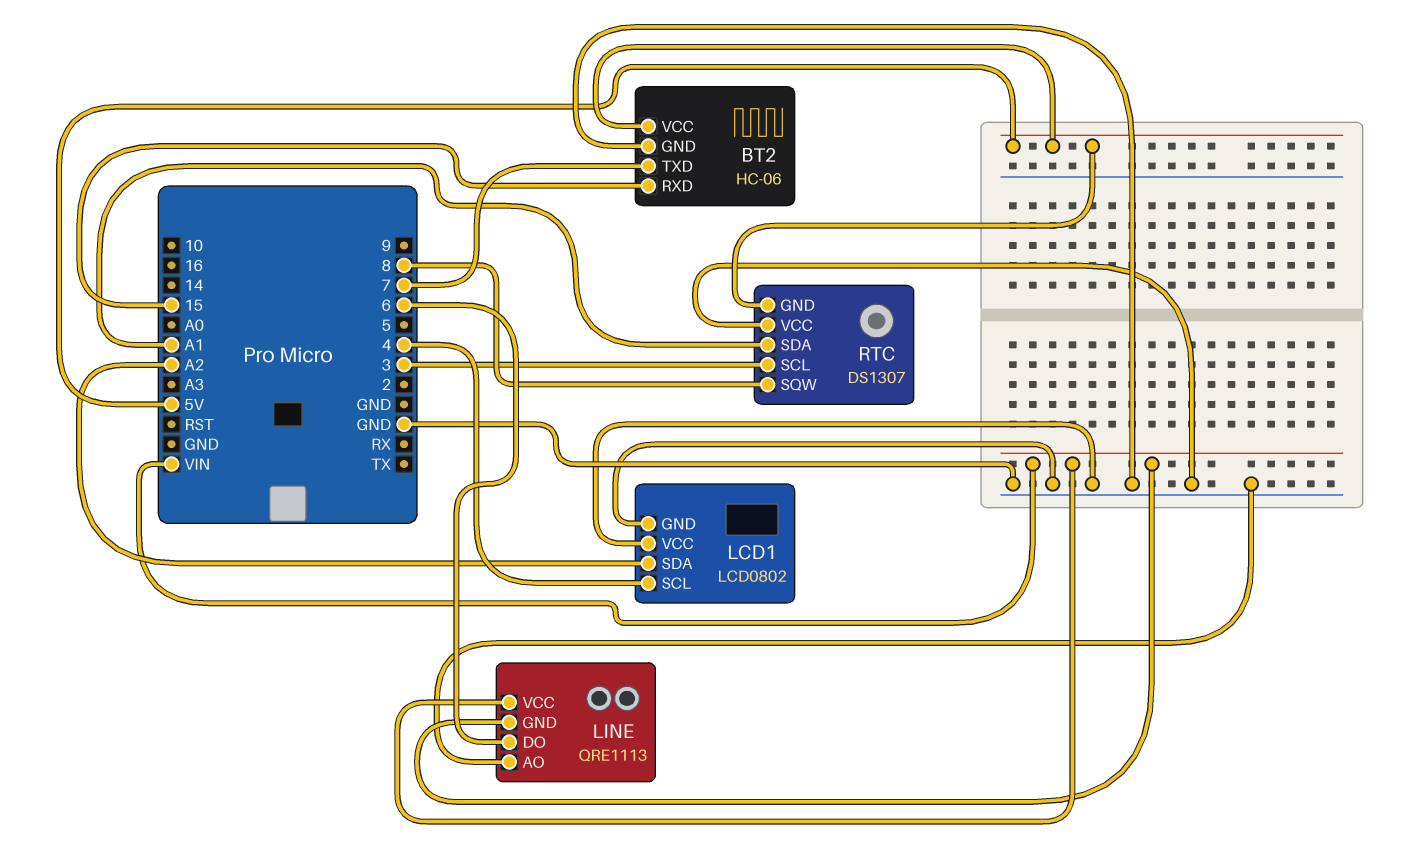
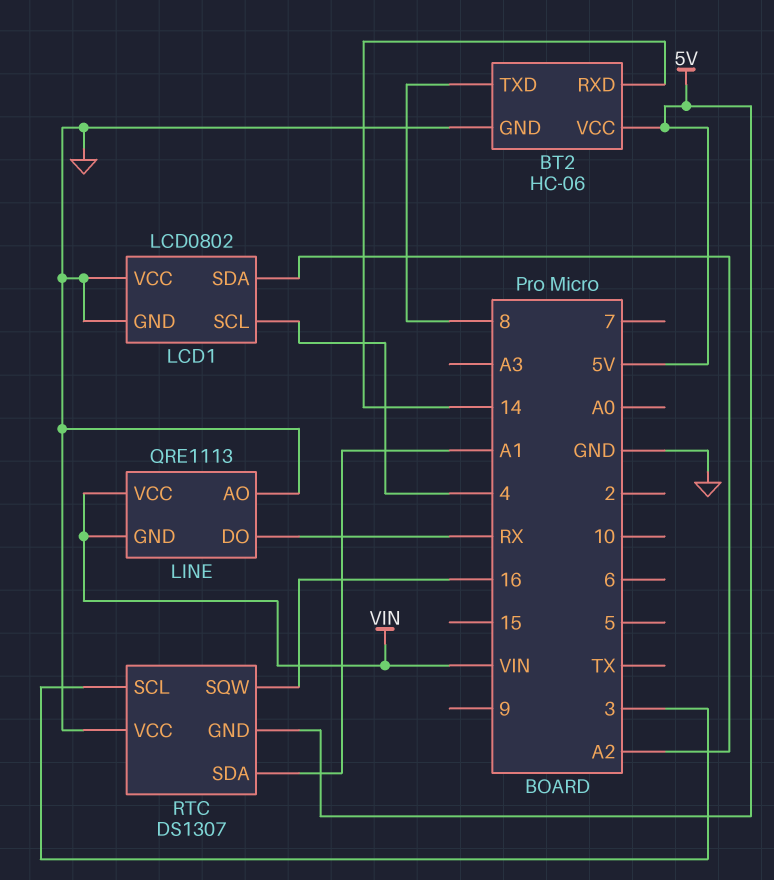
BT2 pin RXD: 15 -> 14
BT2 pin TXD: 7 -> 8
LINE pin DO: 6 -> RX
RTC pin SQW: 8 -> 16

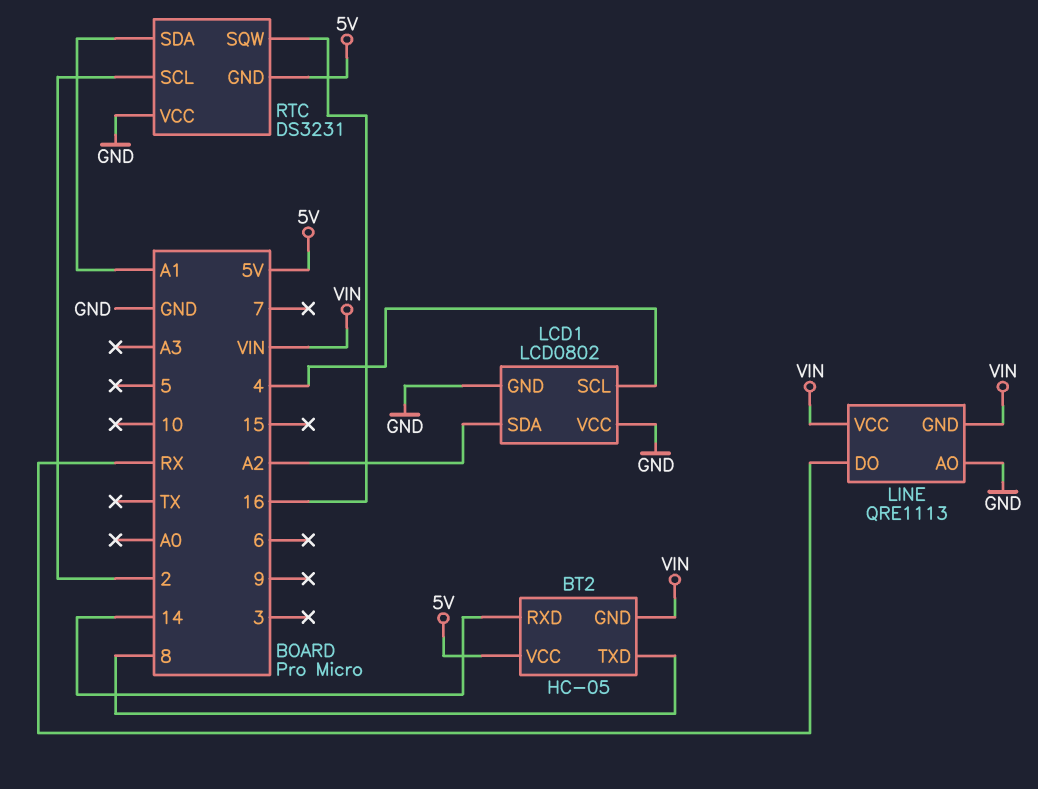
BT2: HC-06 -> HC-05
BT2 pin GND: GND -> VIN
RTC: DS1307 -> DS3231
RTC pin SCL: 3 -> 2

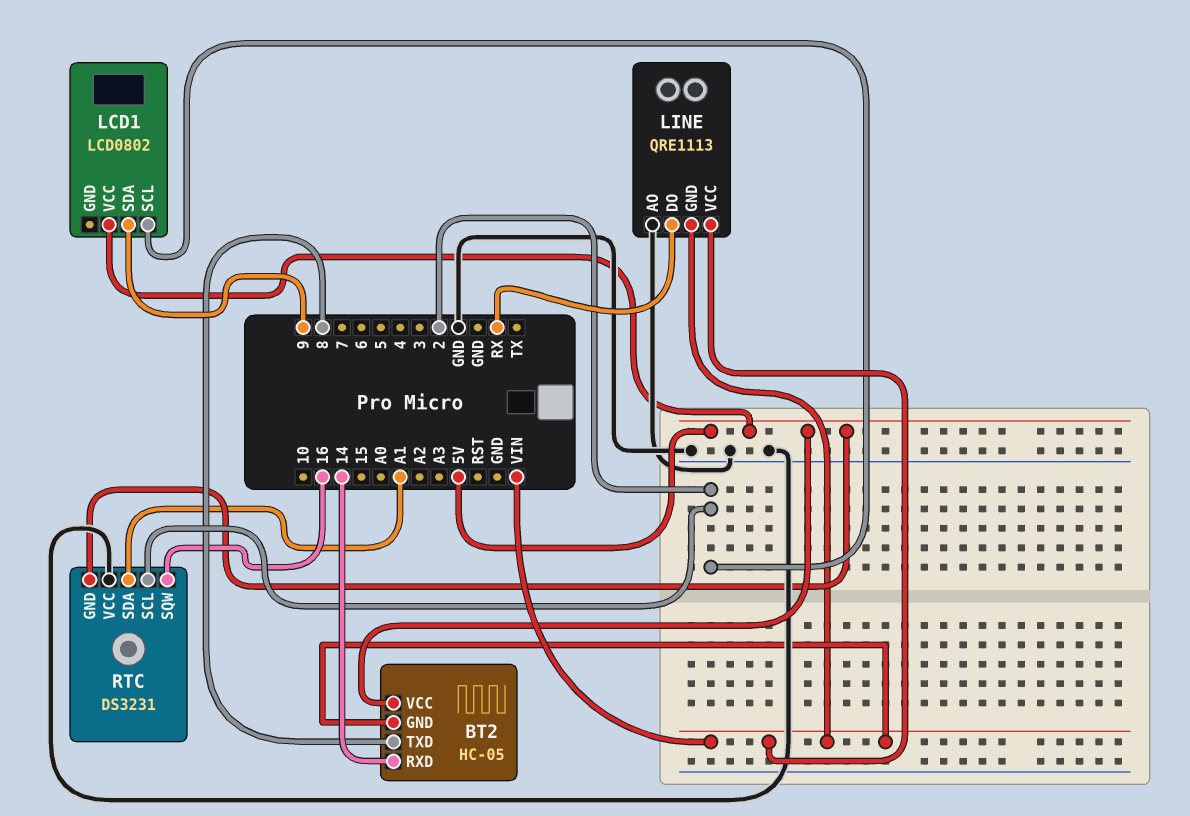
LCD1 pin GND: GND -> none
LCD1 pin SCL: 4 -> 2
LCD1 pin SDA: A2 -> 9
LCD1 pin VCC: GND -> 5V

